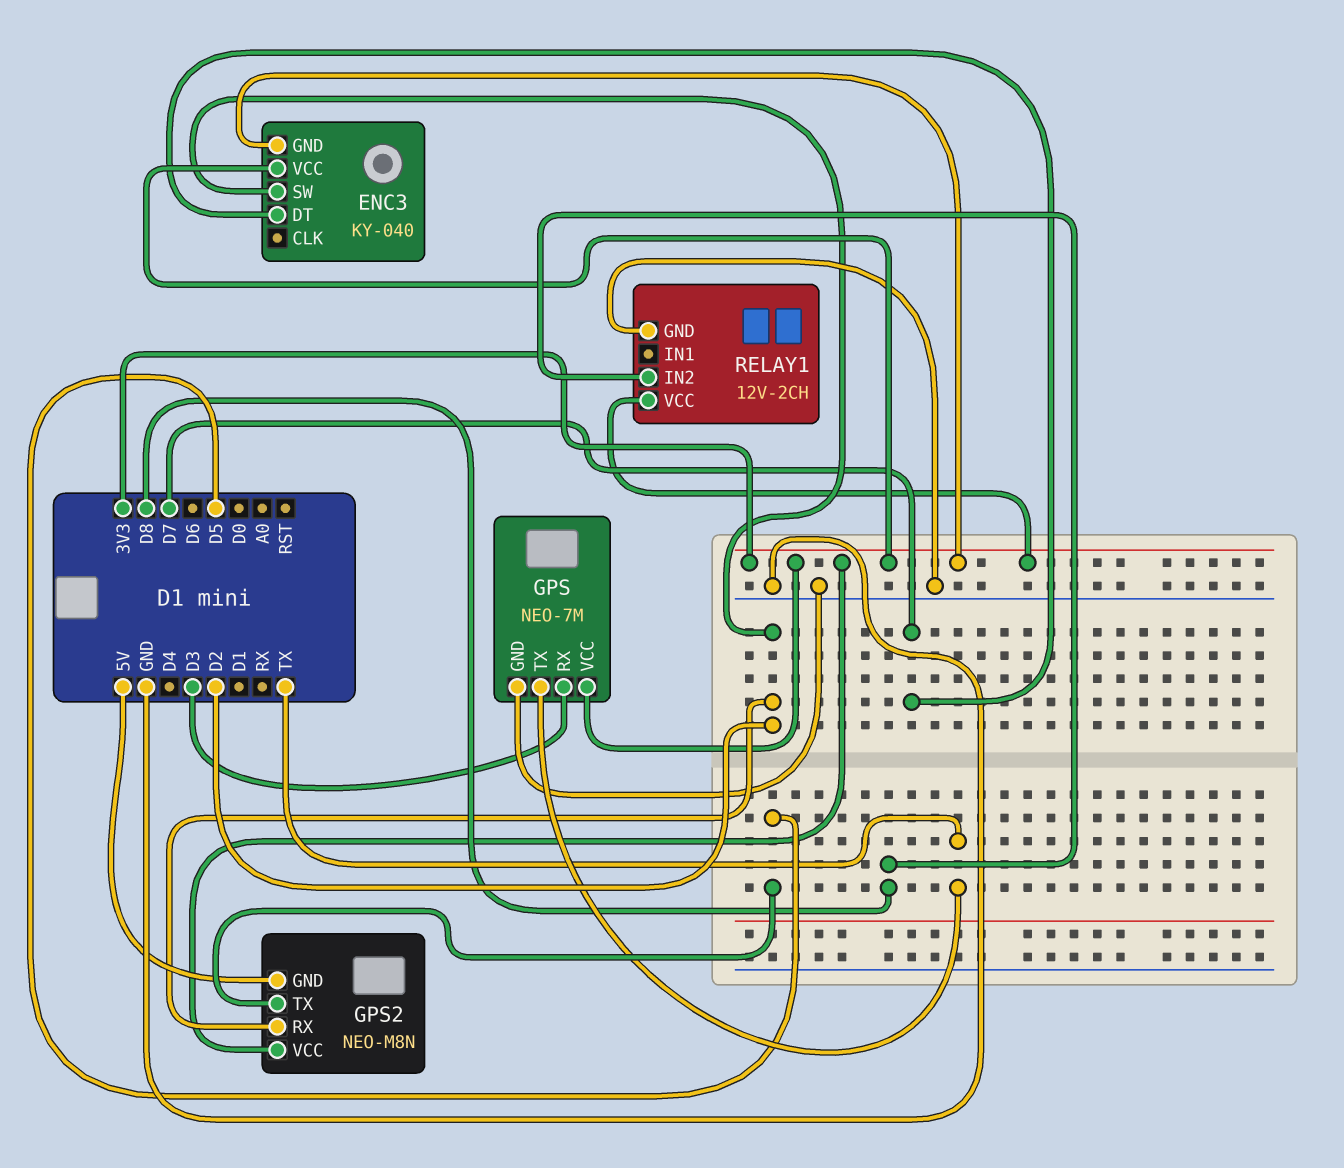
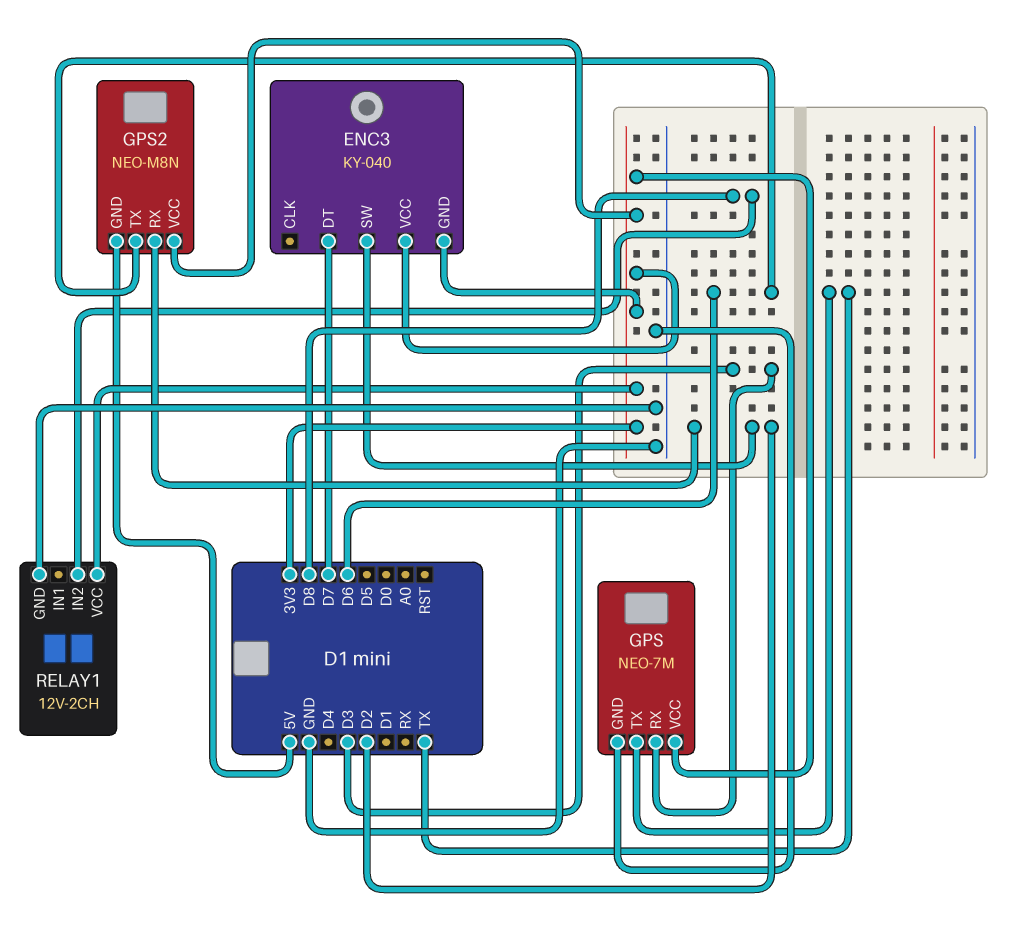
GPS2 pin TX: D5 -> D6

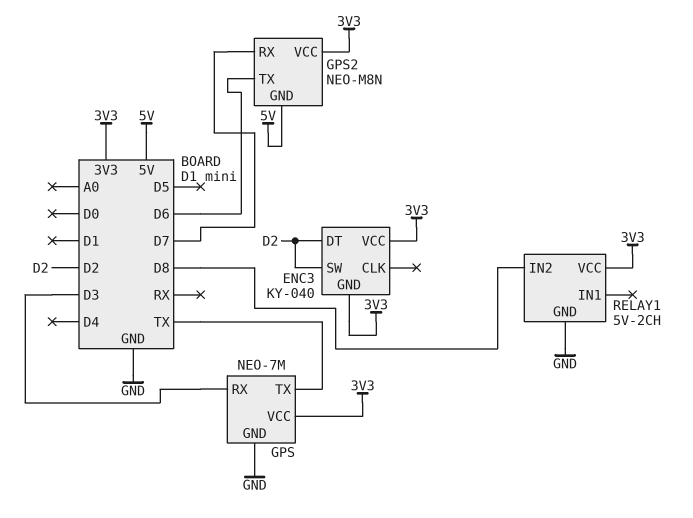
ENC3 pin DT: D7 -> D2
GPS2 pin RX: D2 -> D7
RELAY1: 12V-2CH -> 5V-2CH

